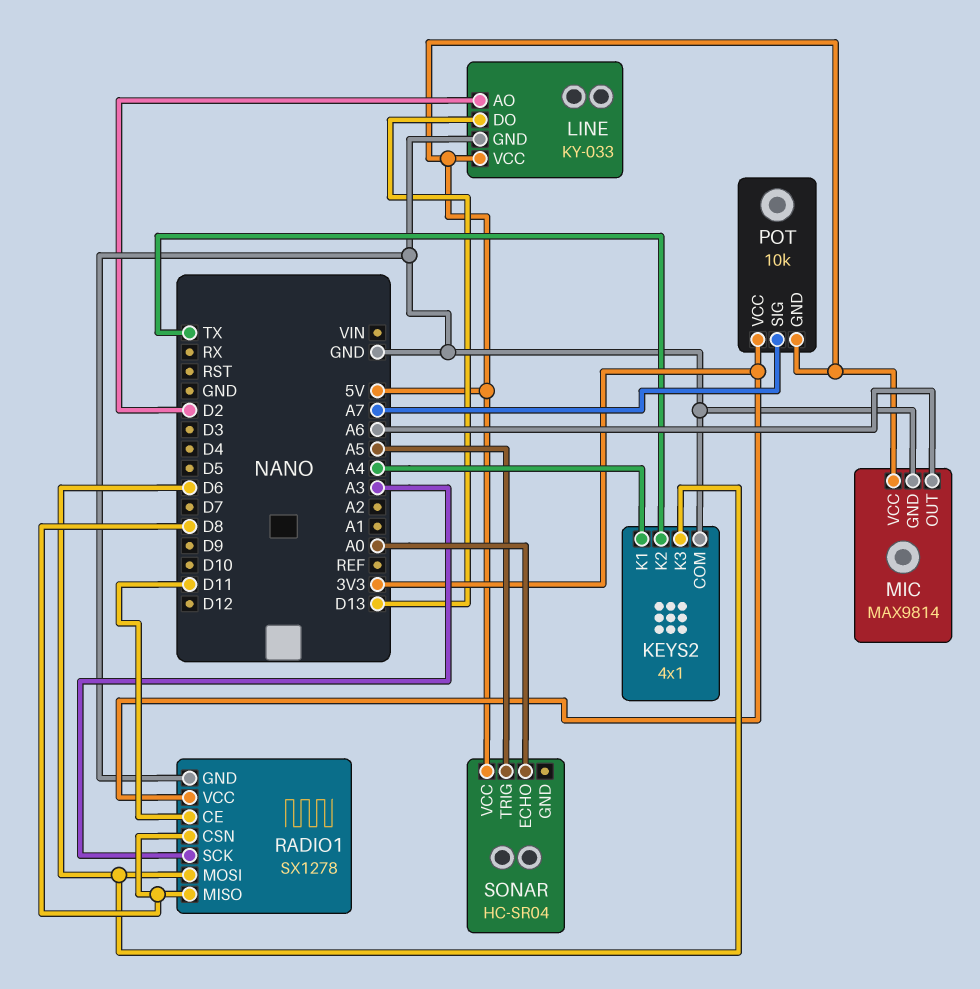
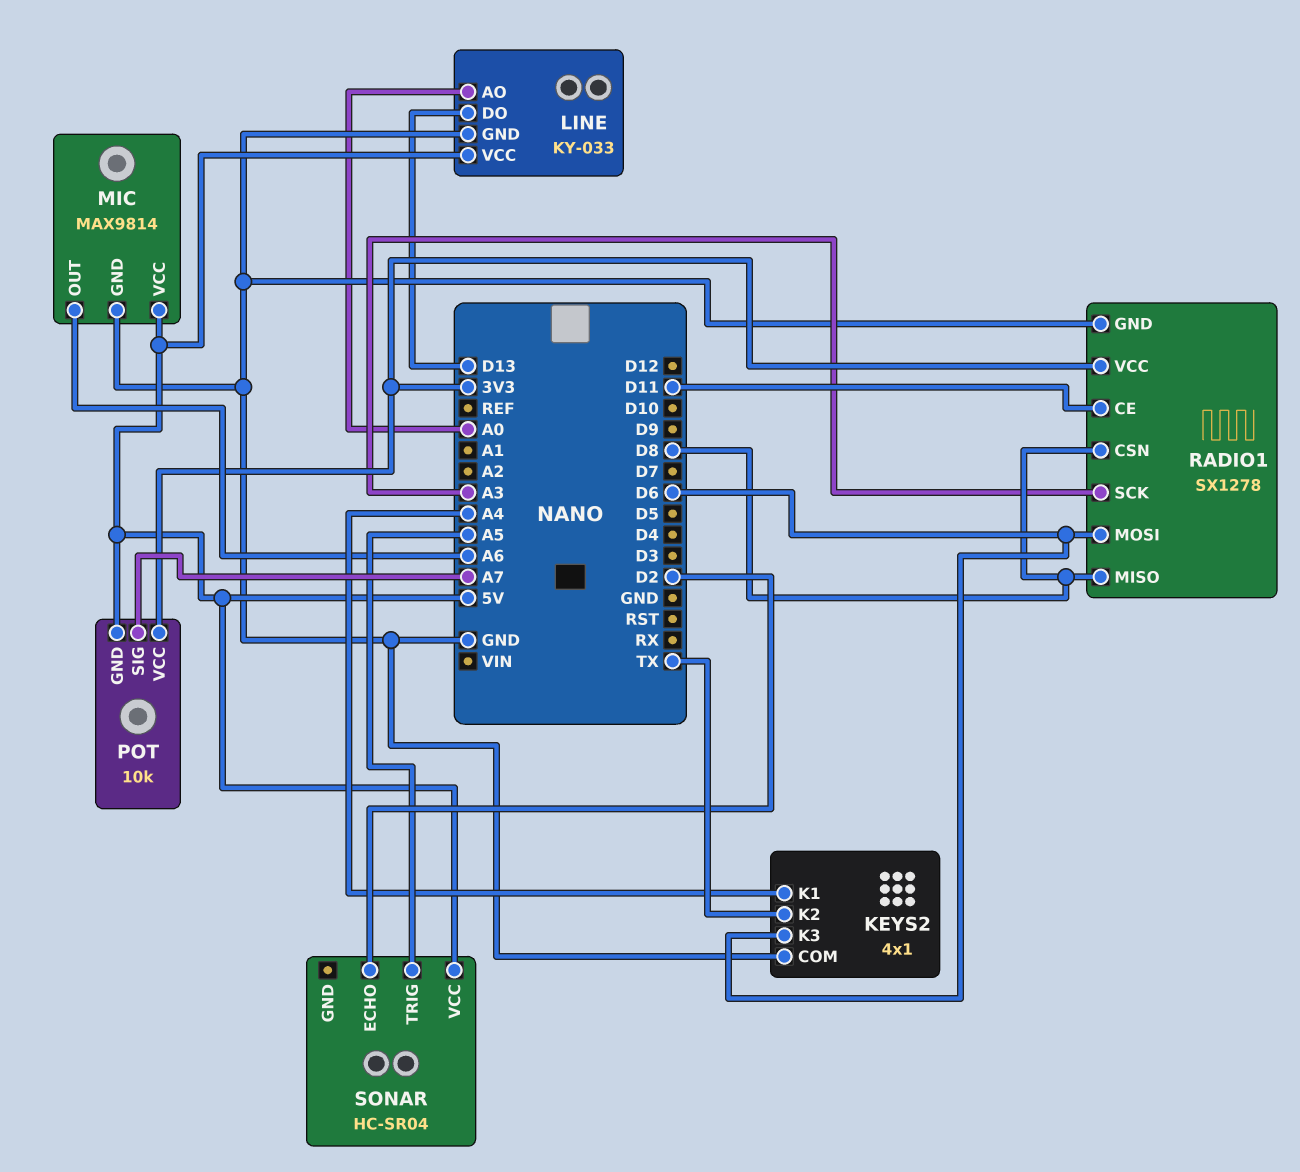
LINE pin AO: D2 -> A0
SONAR pin ECHO: A0 -> D2

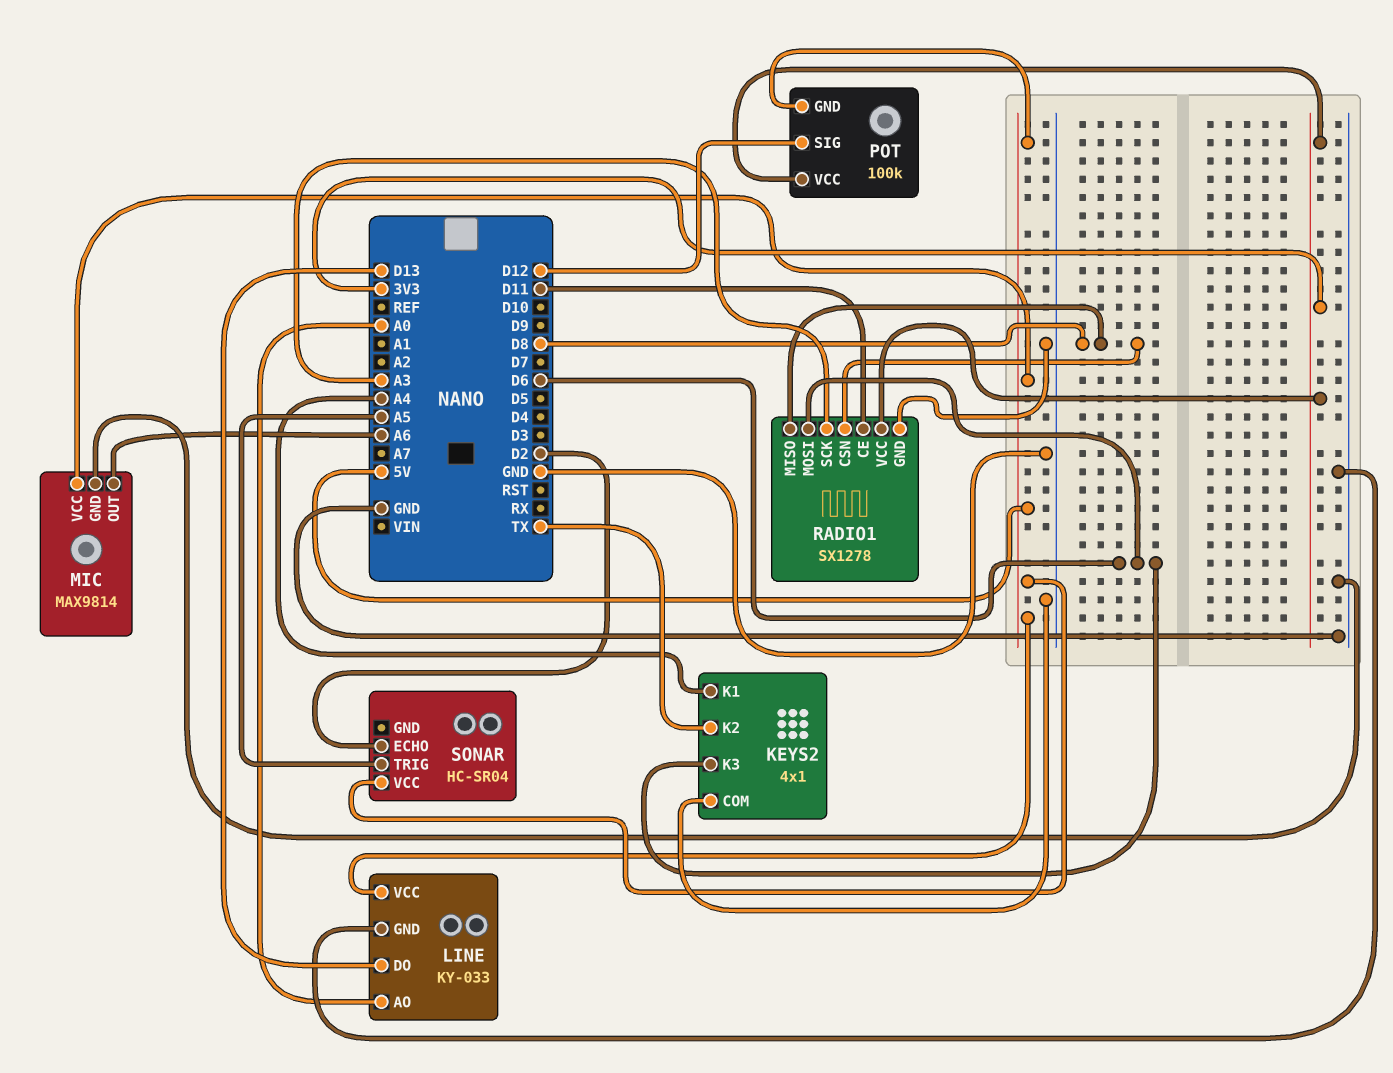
POT: 10k -> 100k
POT pin SIG: A7 -> D12

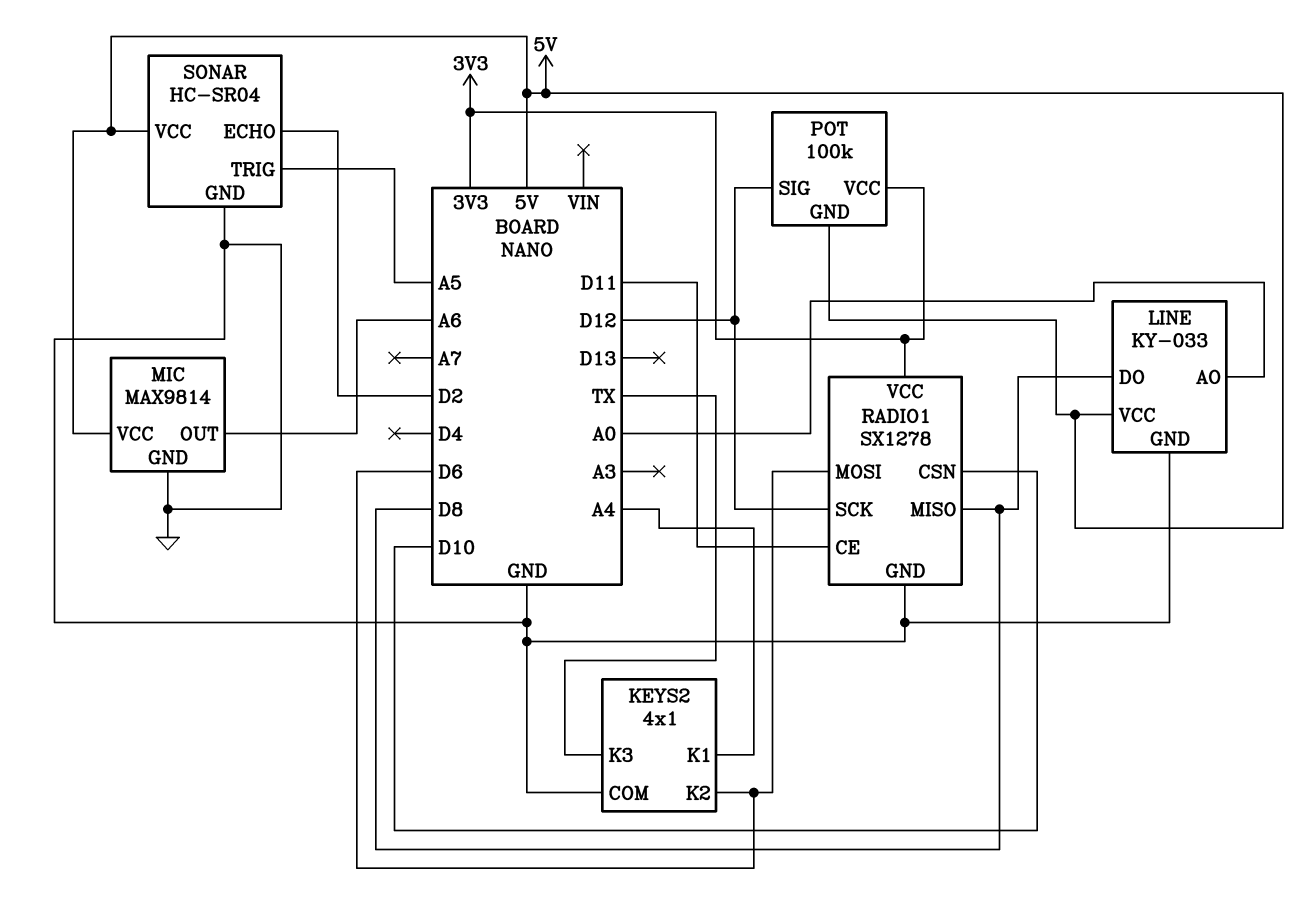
KEYS2 pin K2: TX -> D6
KEYS2 pin K3: D6 -> TX
LINE pin DO: D13 -> D8
RADIO1 pin CSN: D8 -> D10
RADIO1 pin SCK: A3 -> D12
SONAR pin GND: none -> GND

